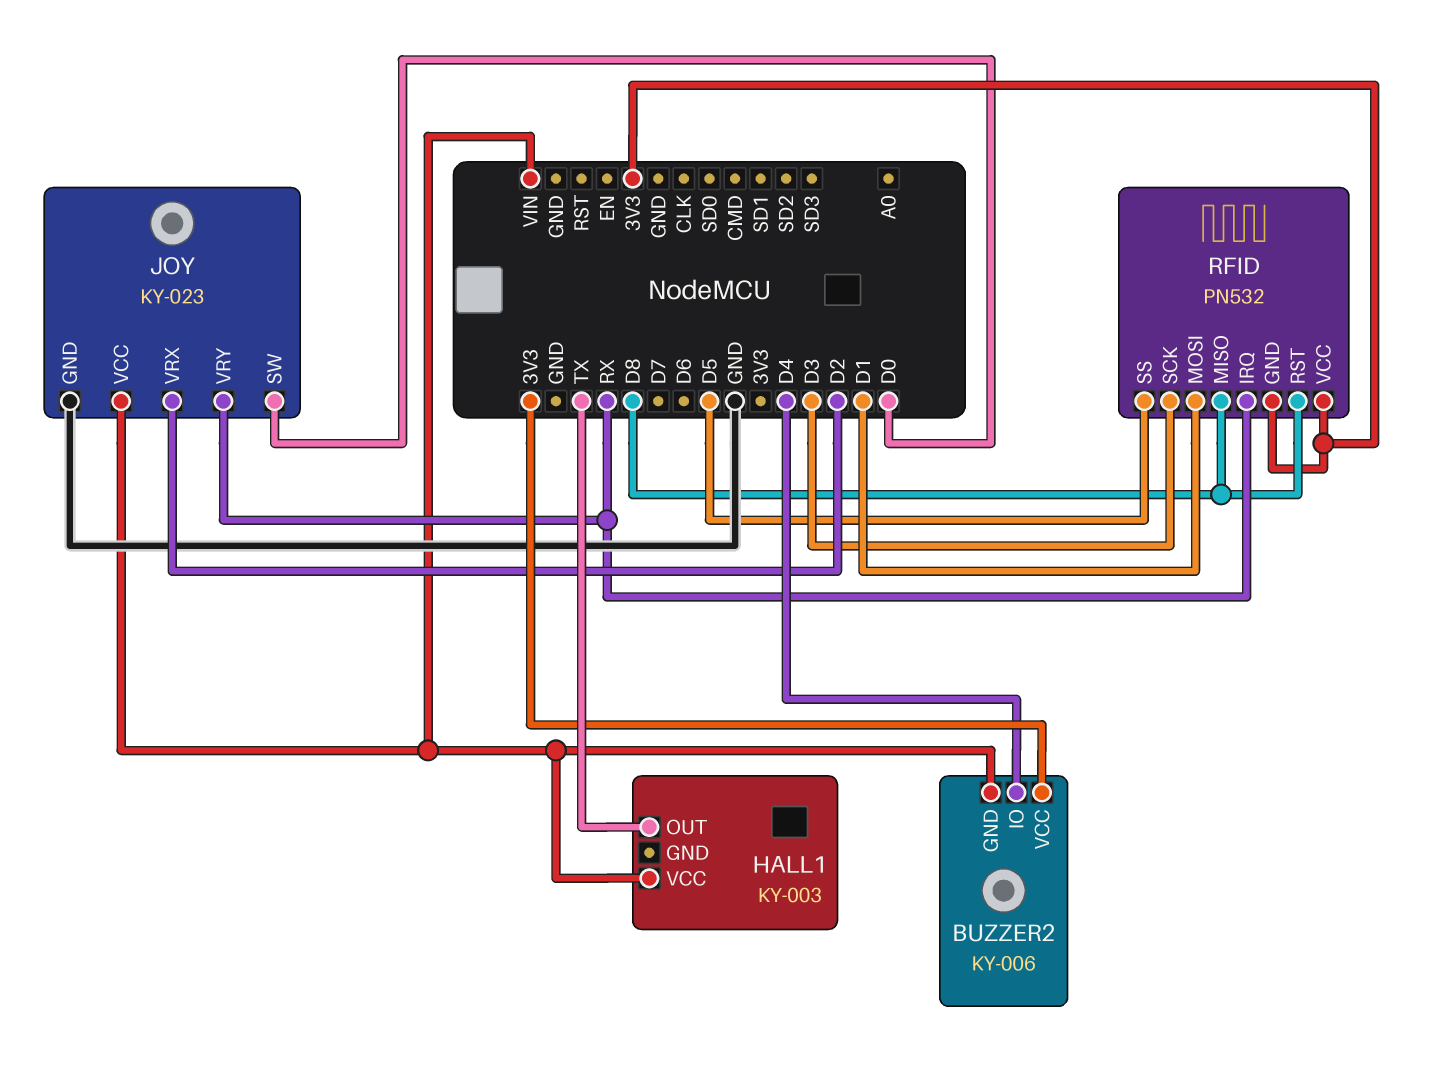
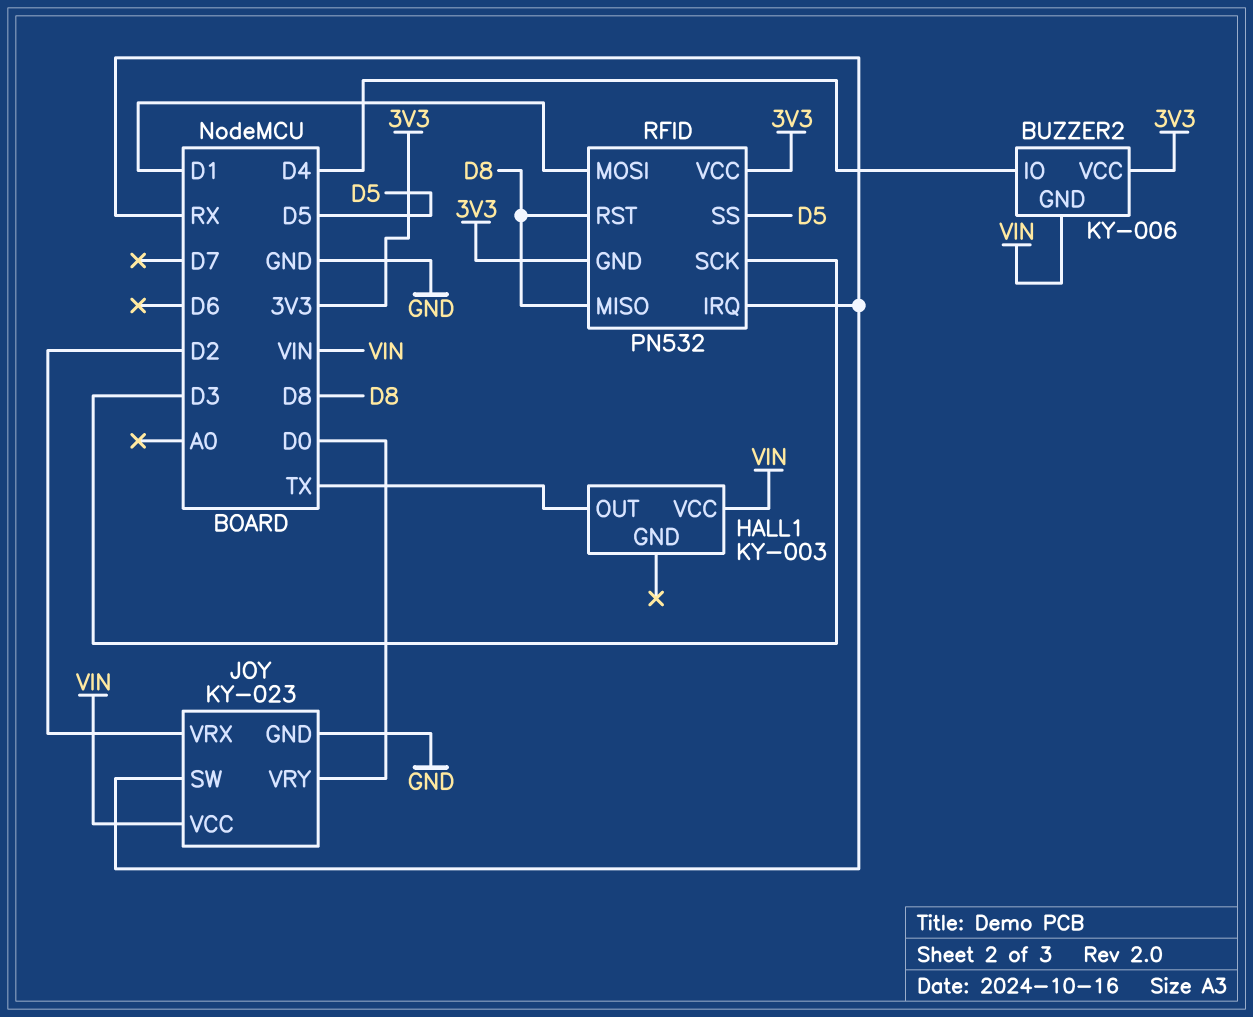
JOY pin SW: D0 -> RX
JOY pin VRY: RX -> D0

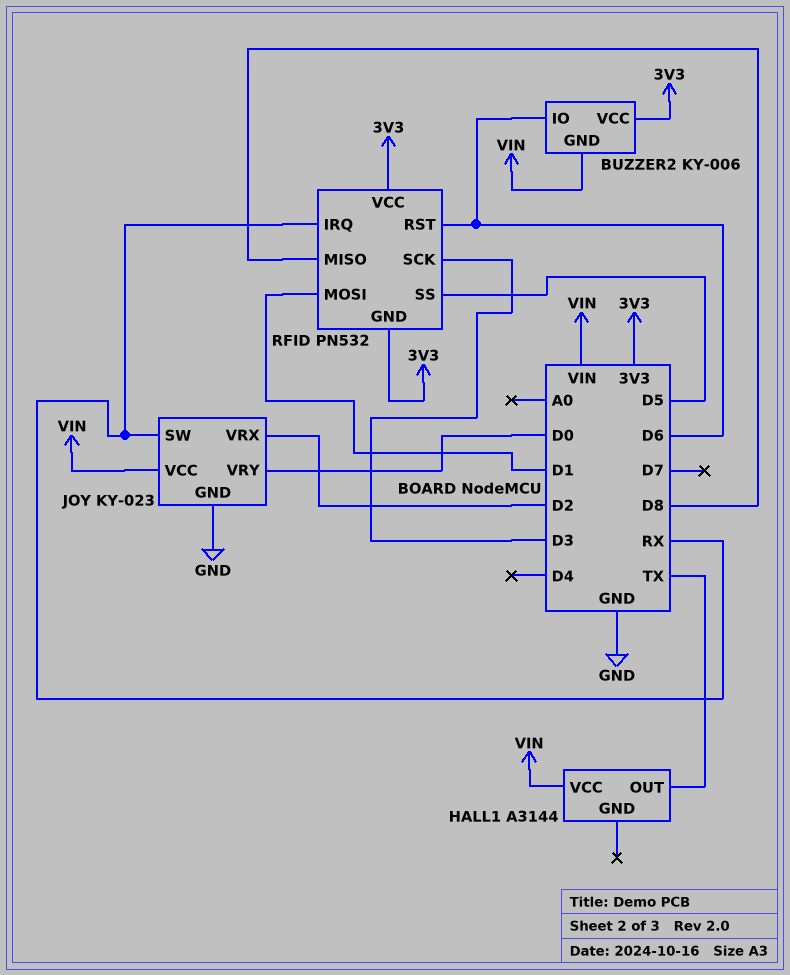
BUZZER2 pin IO: D4 -> D6
HALL1: KY-003 -> A3144
RFID pin RST: D8 -> D6

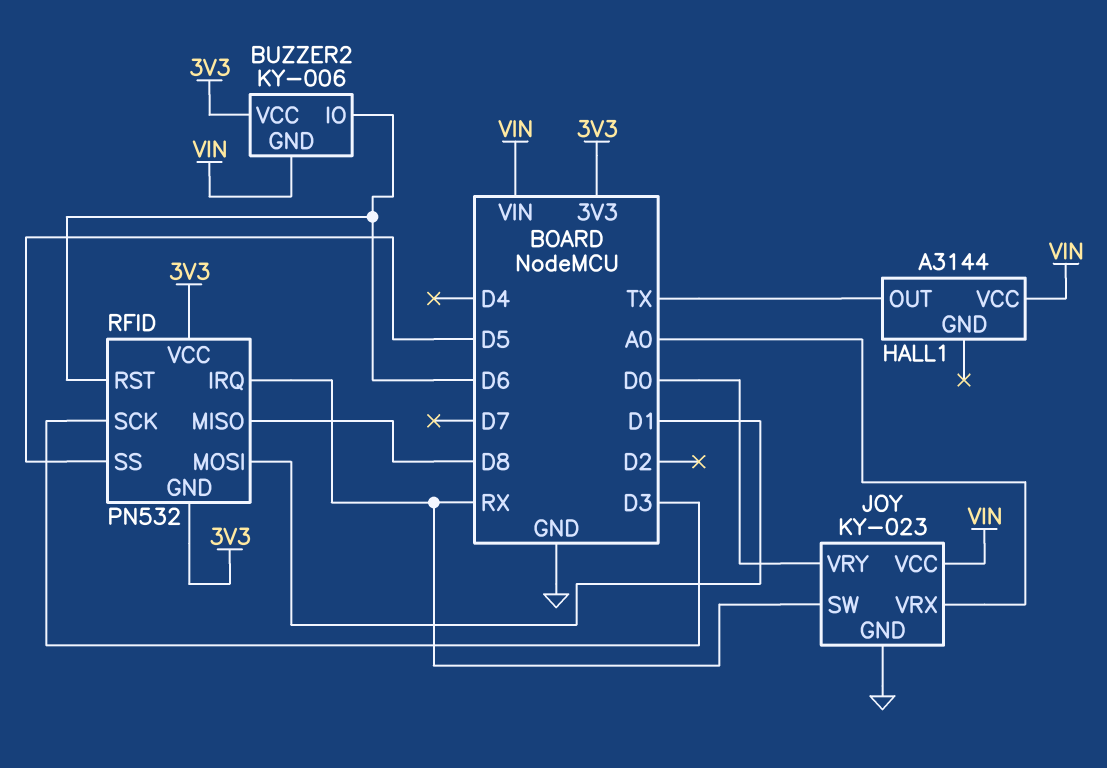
JOY pin VRX: D2 -> A0

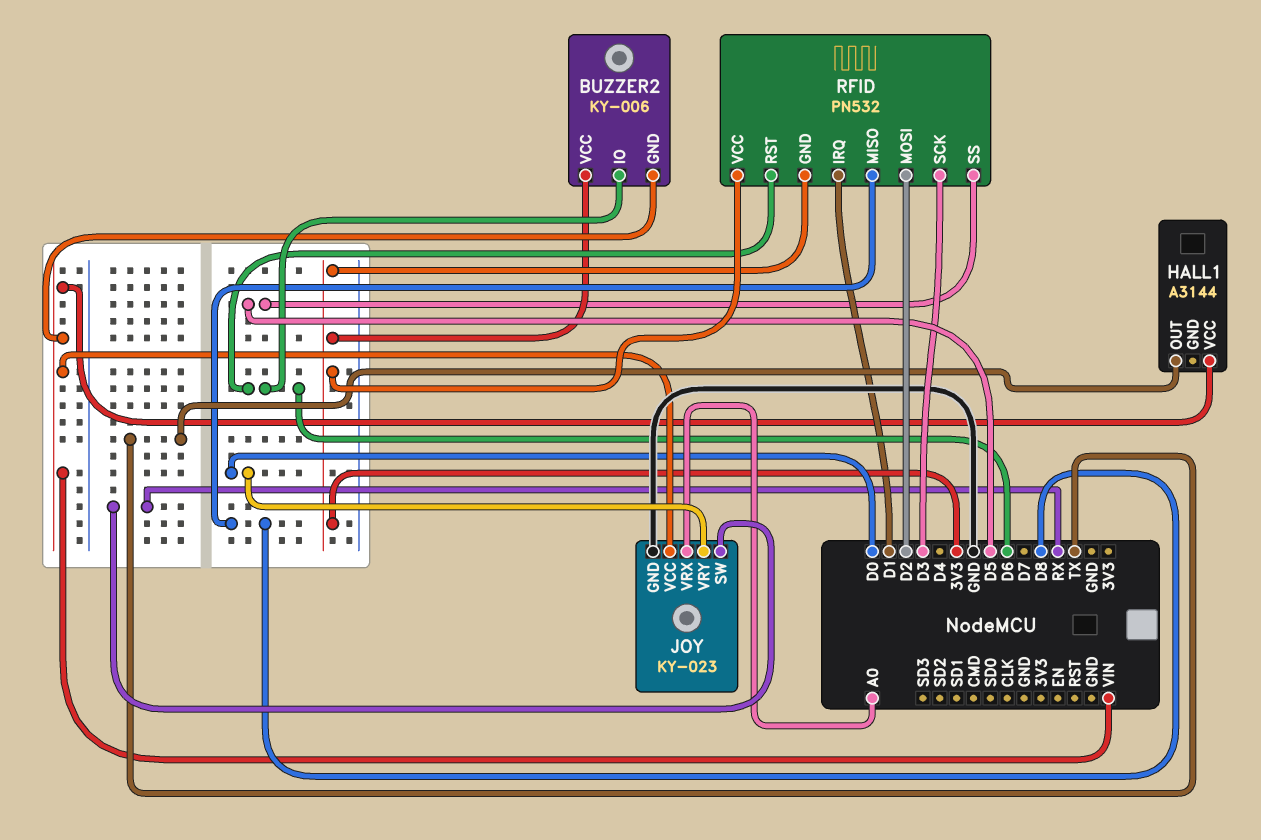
RFID pin IRQ: RX -> D1
RFID pin MOSI: D1 -> D2

